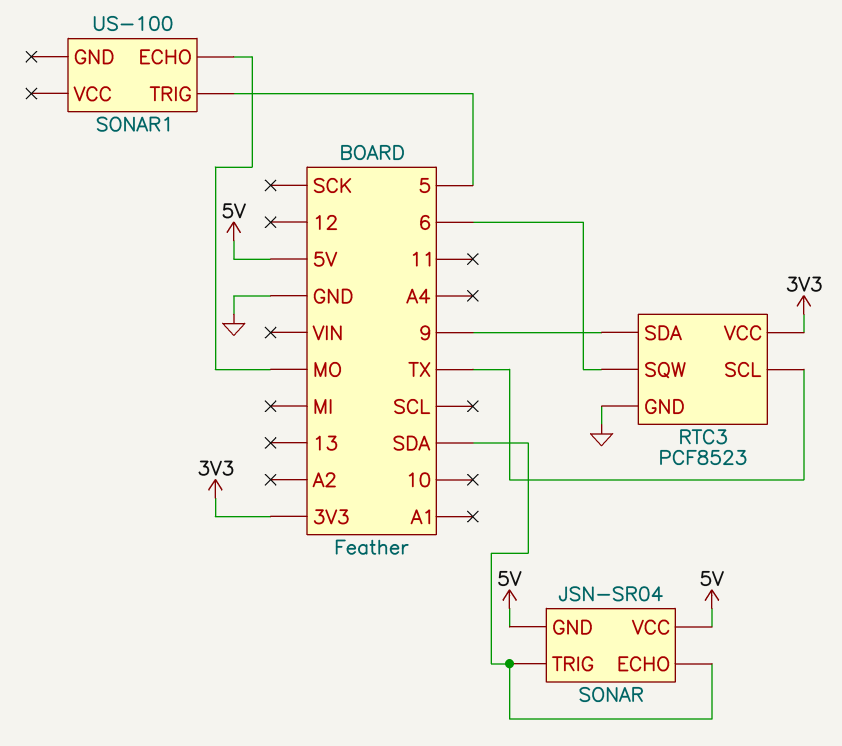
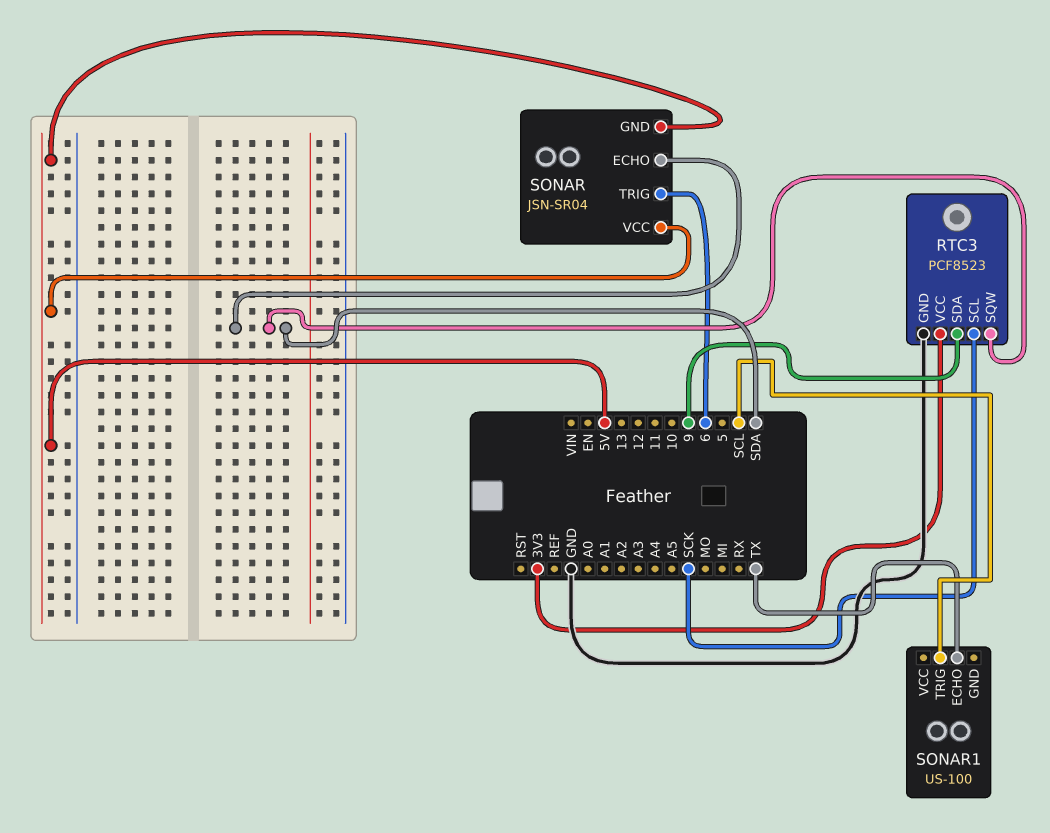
RTC3 pin SCL: TX -> SCK
RTC3 pin SQW: 6 -> SDA
SONAR pin TRIG: SDA -> 6
SONAR1 pin ECHO: MO -> TX
SONAR1 pin TRIG: 5 -> SCL

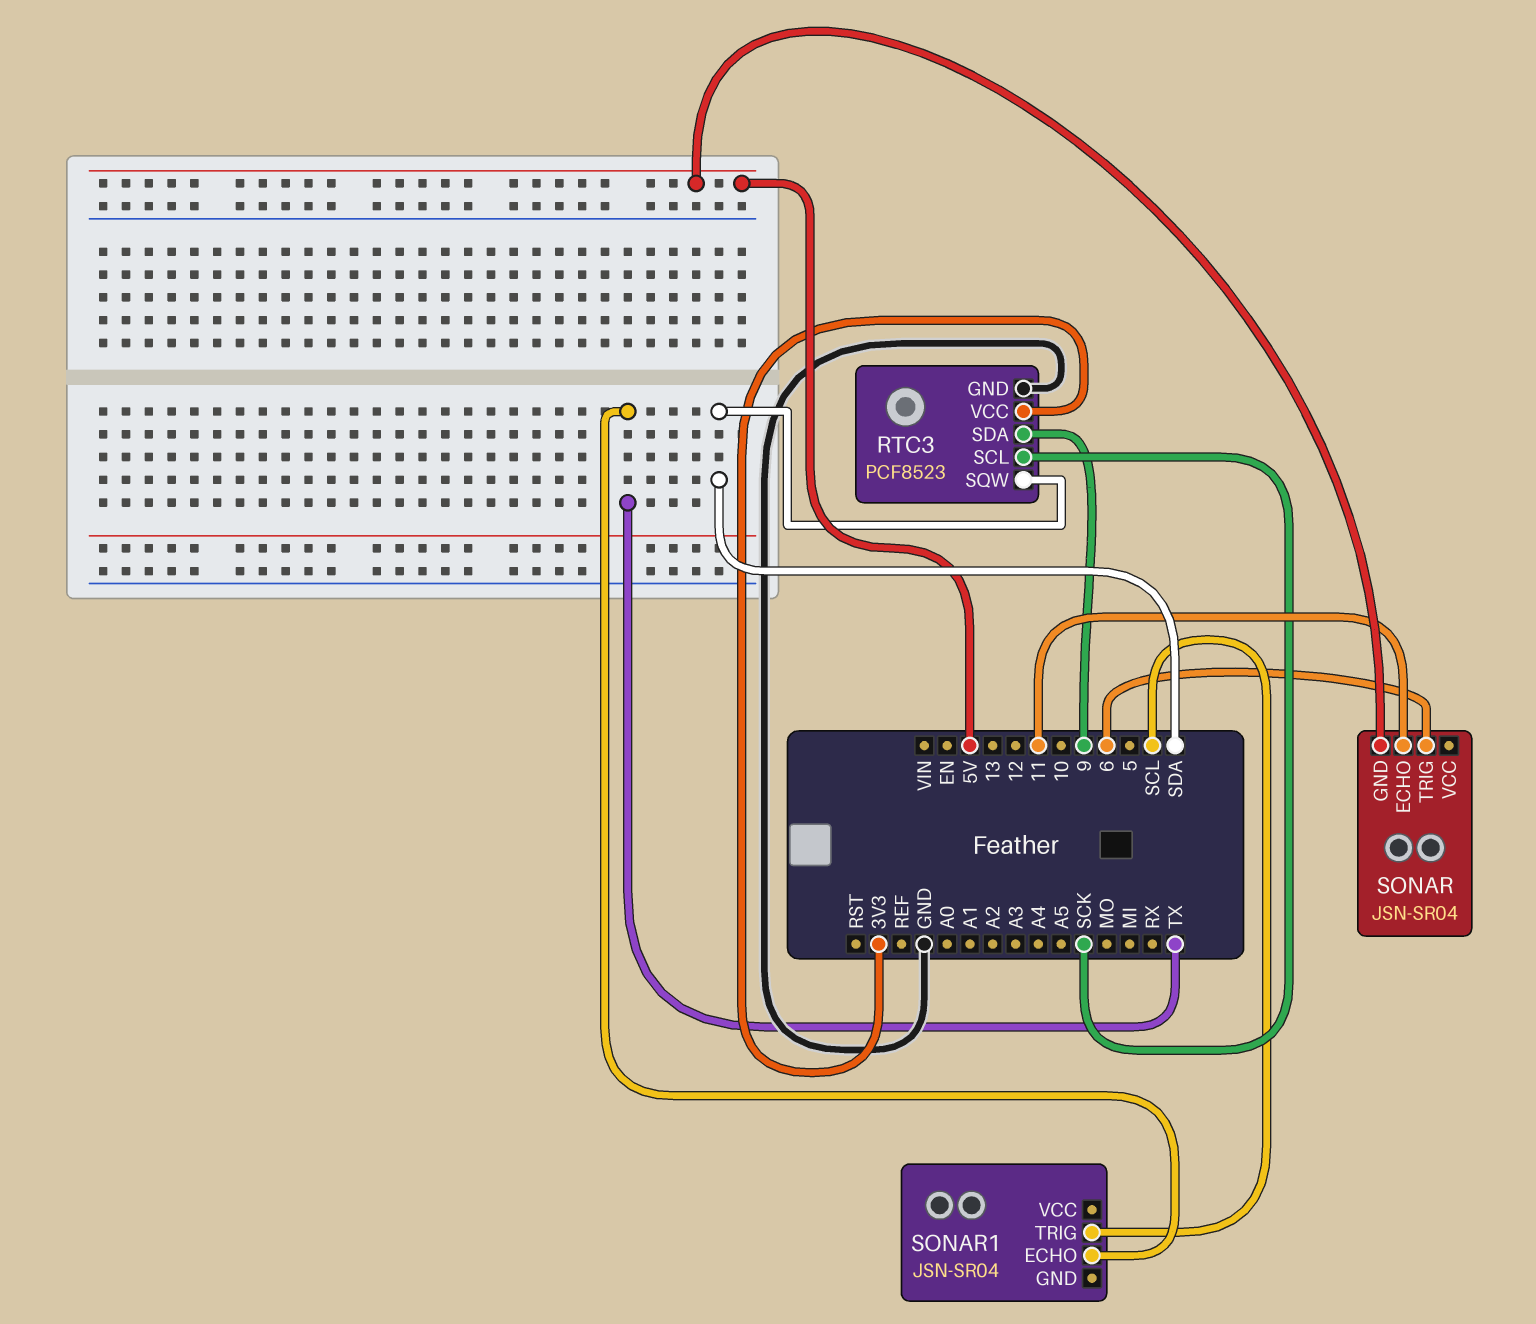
SONAR pin ECHO: SDA -> 11
SONAR pin VCC: 5V -> none
SONAR1: US-100 -> JSN-SR04

